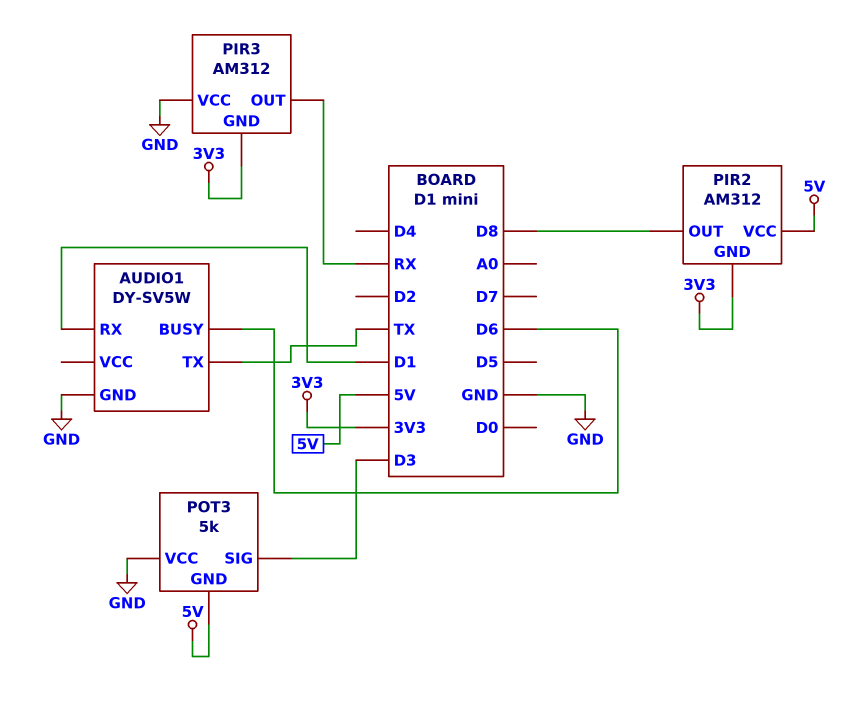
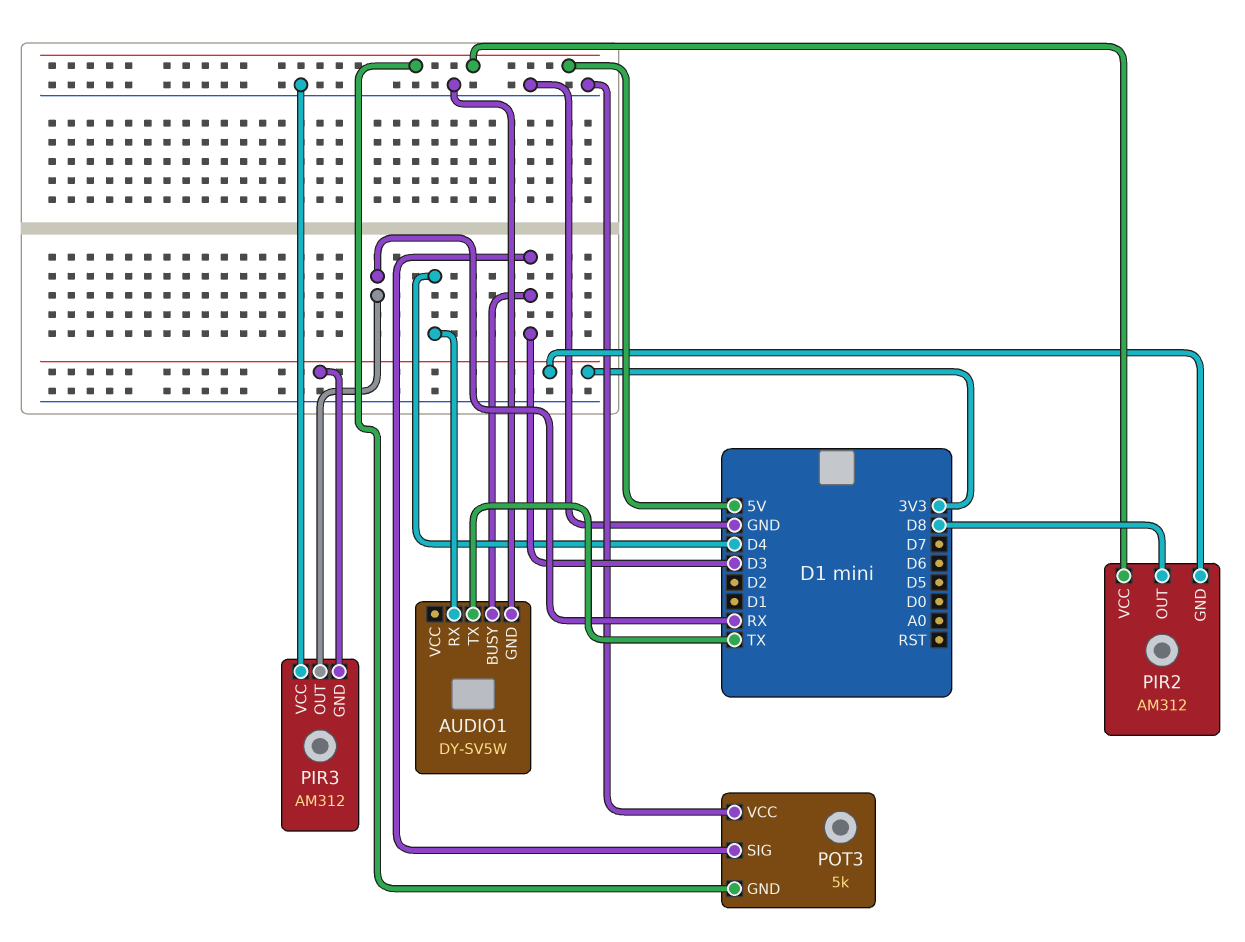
AUDIO1 pin BUSY: D6 -> D3
AUDIO1 pin RX: D1 -> D4

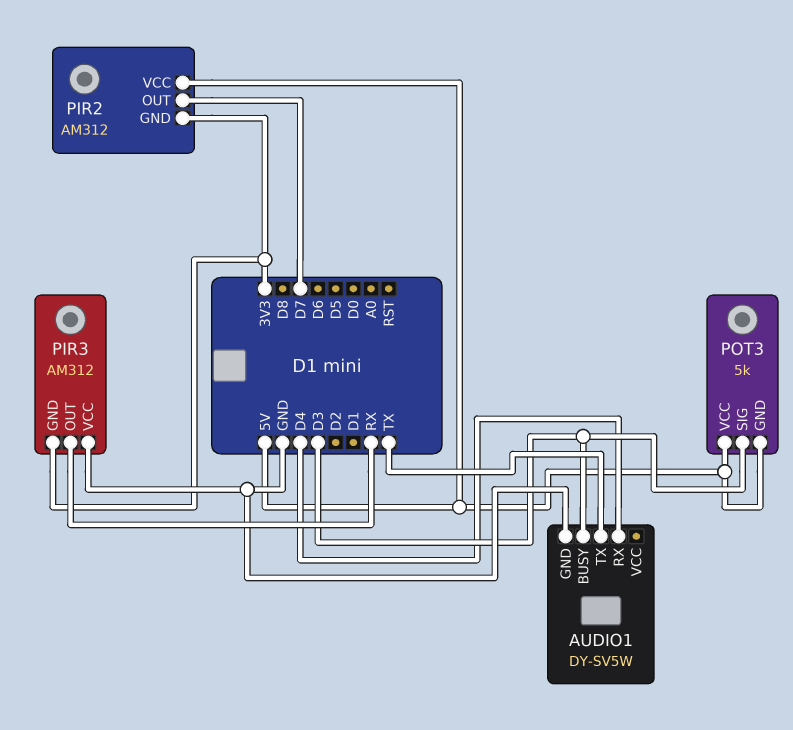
PIR2 pin OUT: D8 -> D7
POT3 pin VCC: GND -> 5V

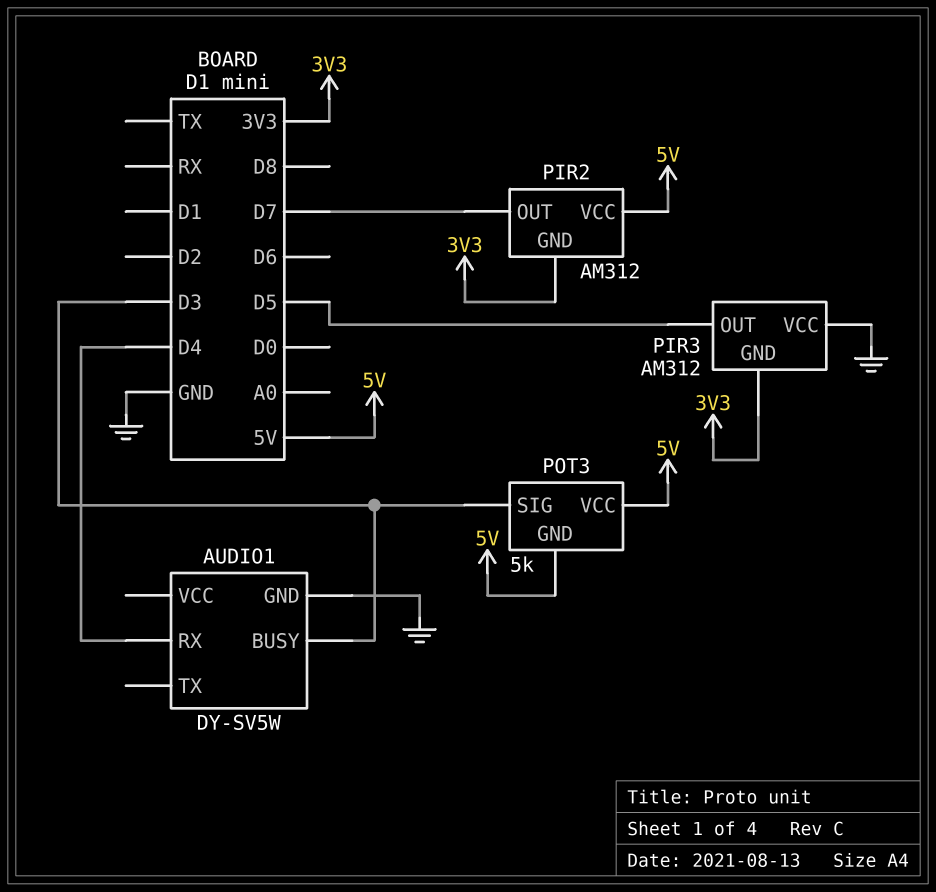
AUDIO1 pin TX: TX -> none
PIR3 pin OUT: RX -> D5

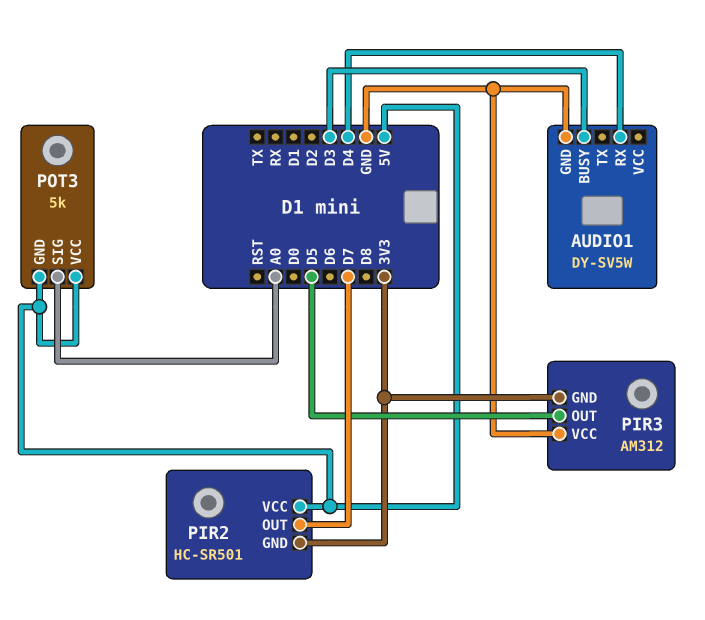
PIR2: AM312 -> HC-SR501
POT3 pin SIG: D3 -> A0

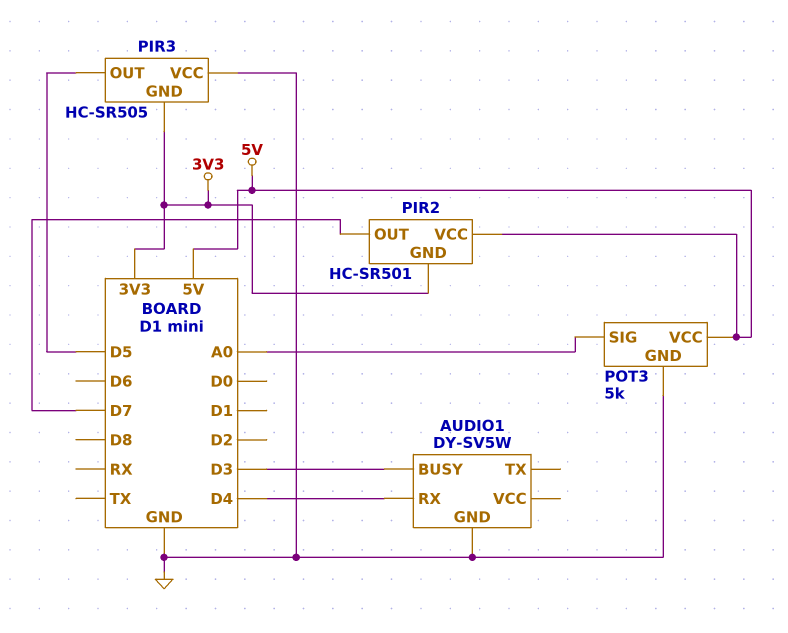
PIR3: AM312 -> HC-SR505
POT3 pin GND: 5V -> GND

